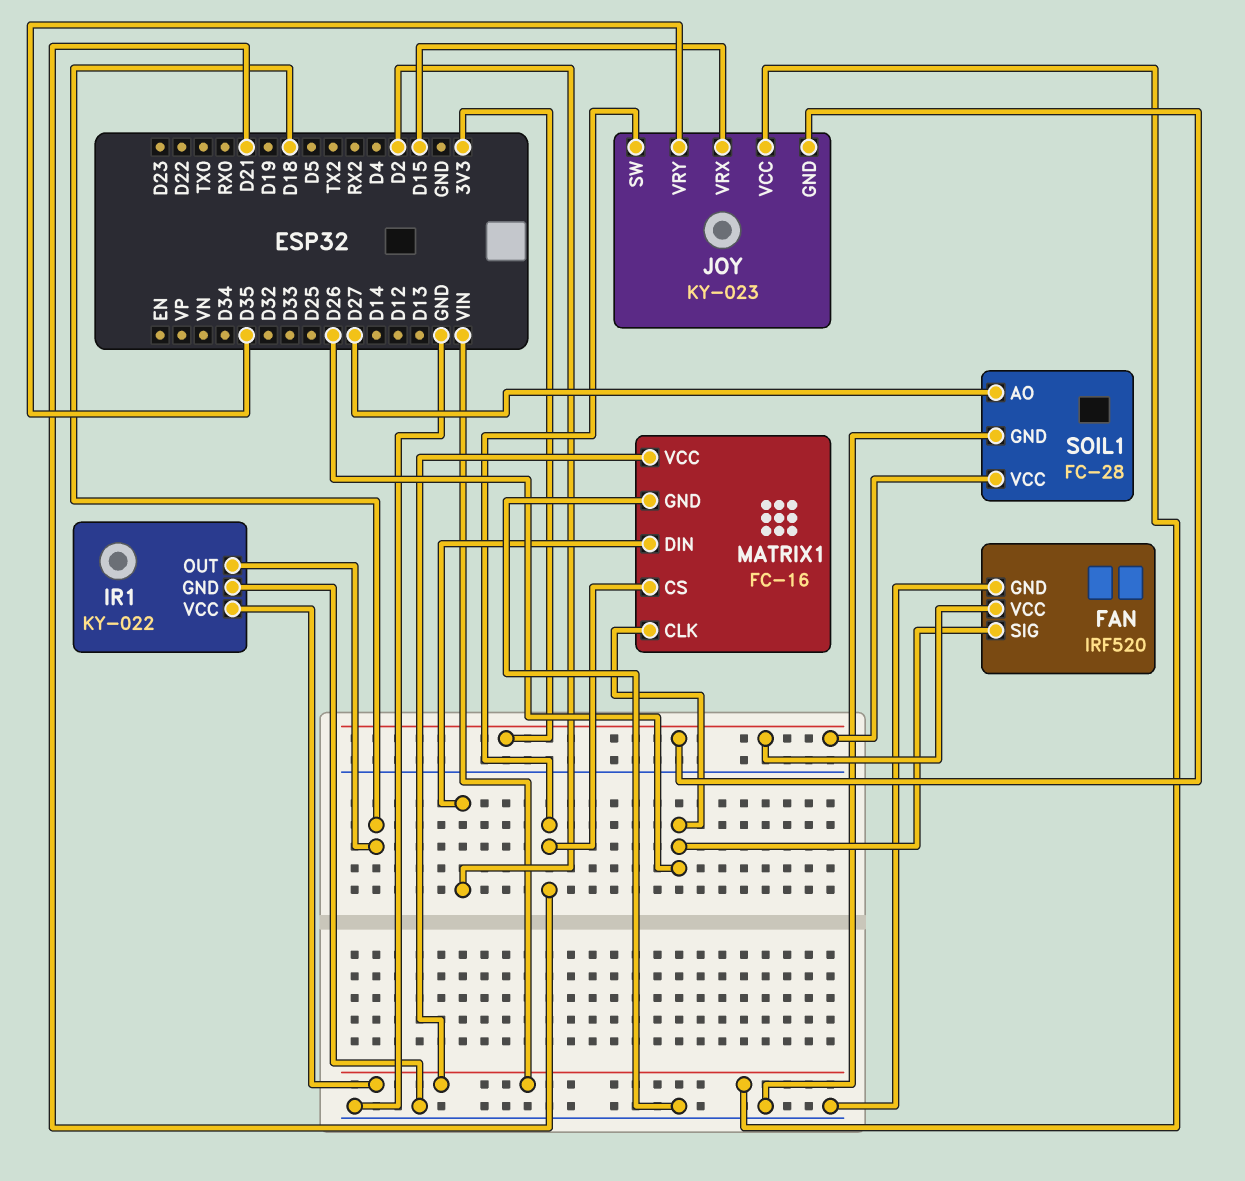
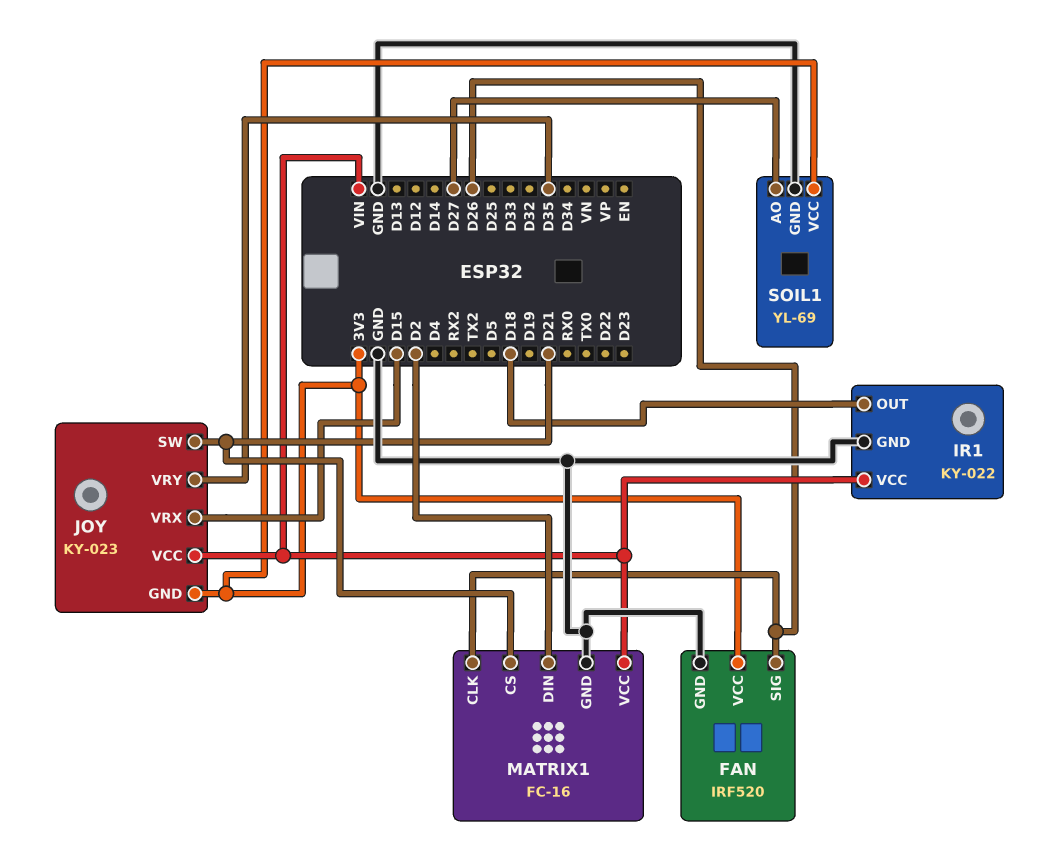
SOIL1: FC-28 -> YL-69

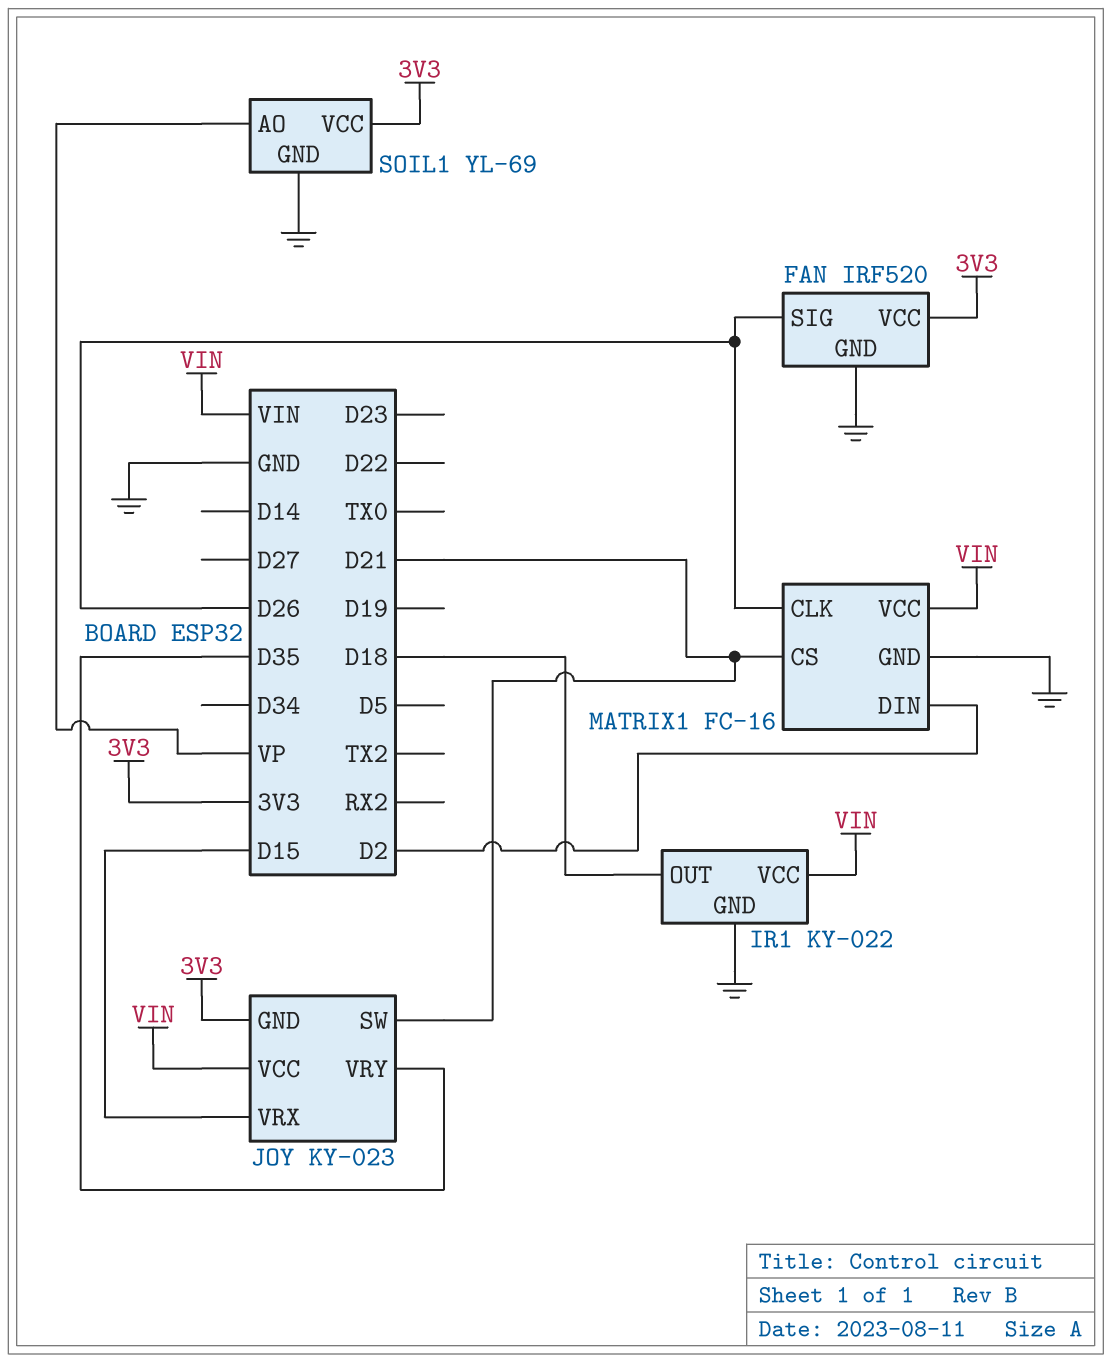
SOIL1 pin AO: D27 -> VP

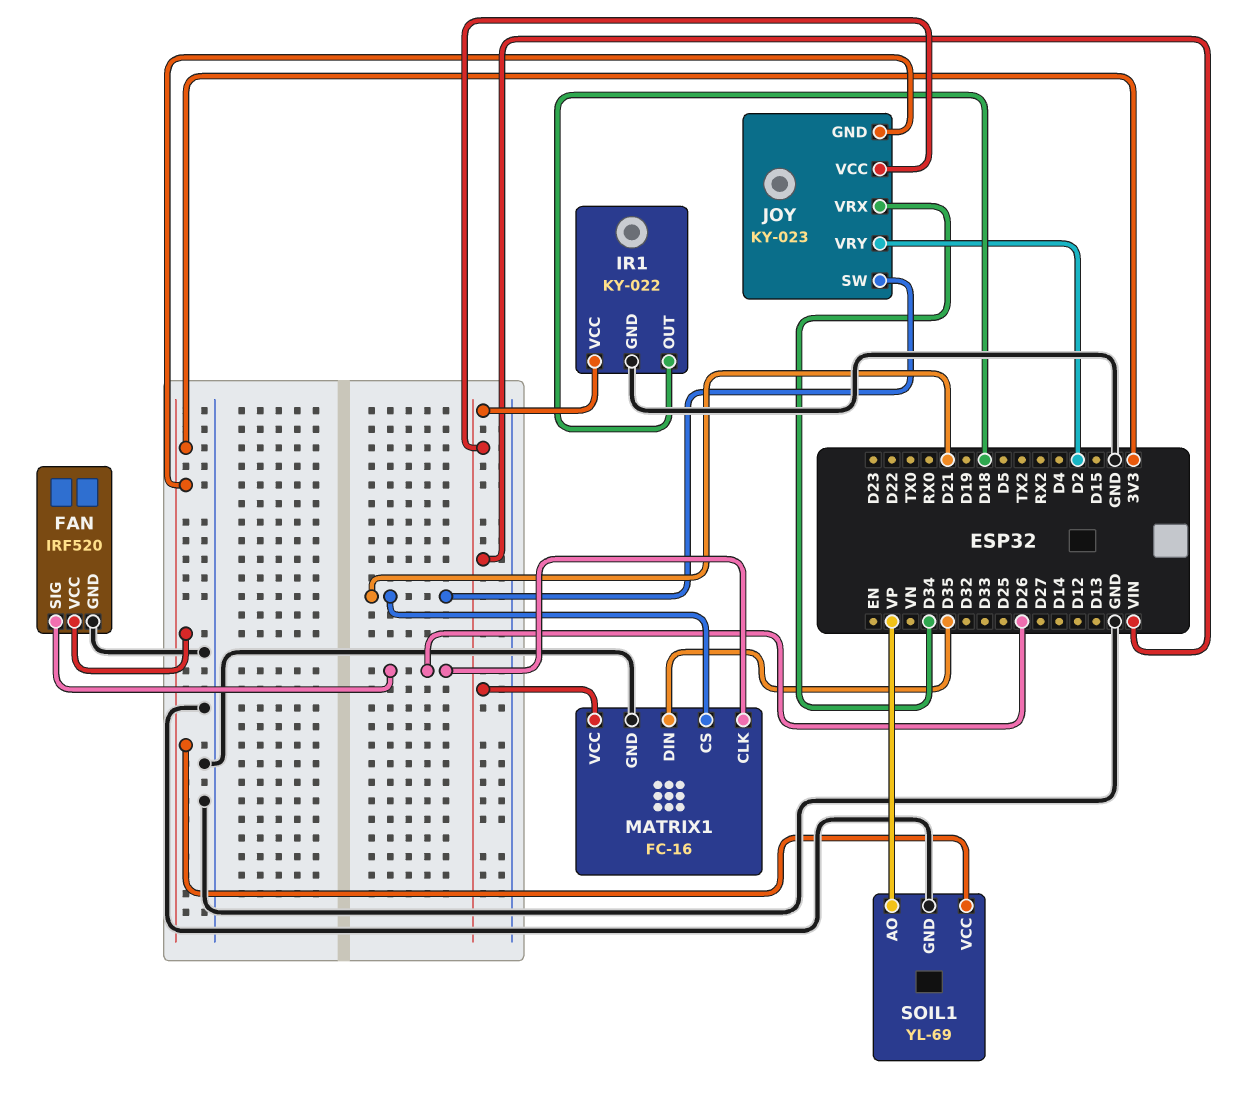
JOY pin VRX: D15 -> D34
JOY pin VRY: D35 -> D2
MATRIX1 pin DIN: D2 -> D35

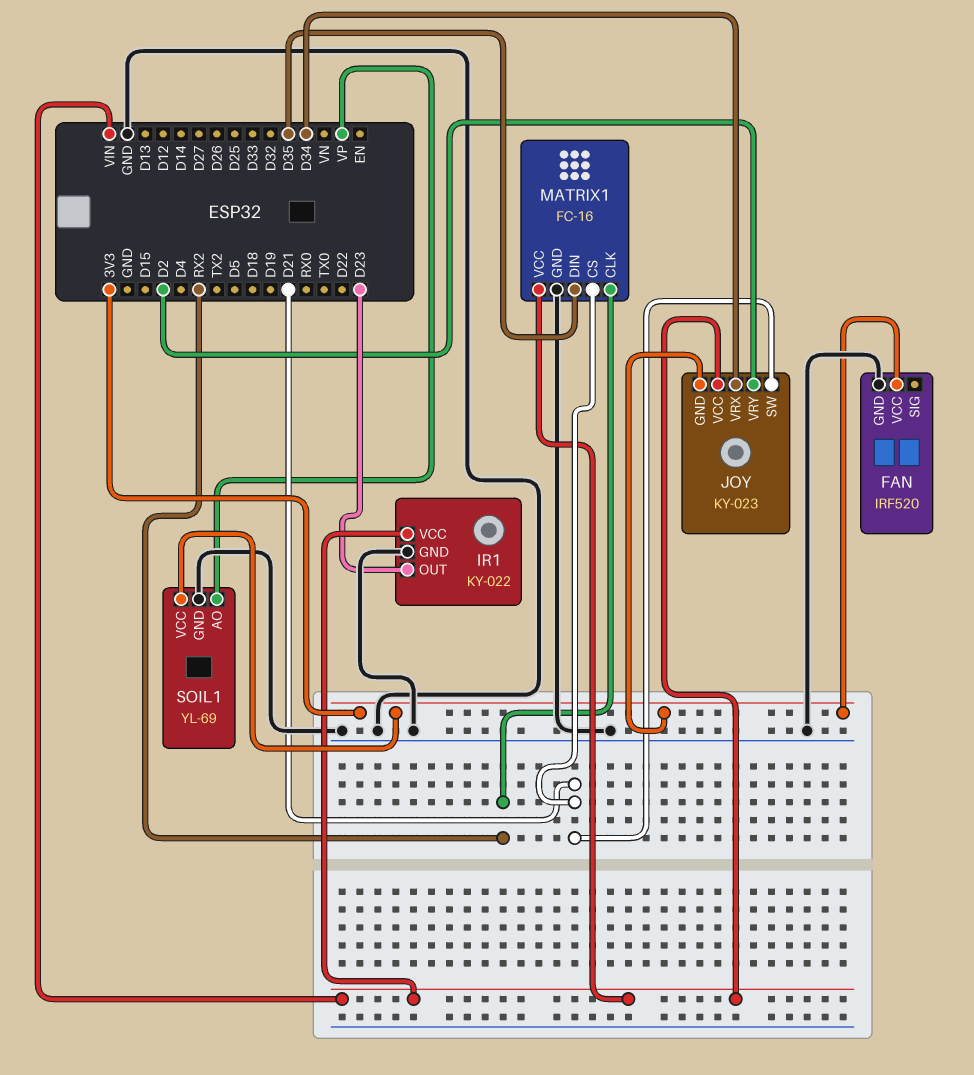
FAN pin SIG: D26 -> none
IR1 pin OUT: D18 -> D23
MATRIX1 pin CLK: D26 -> RX2

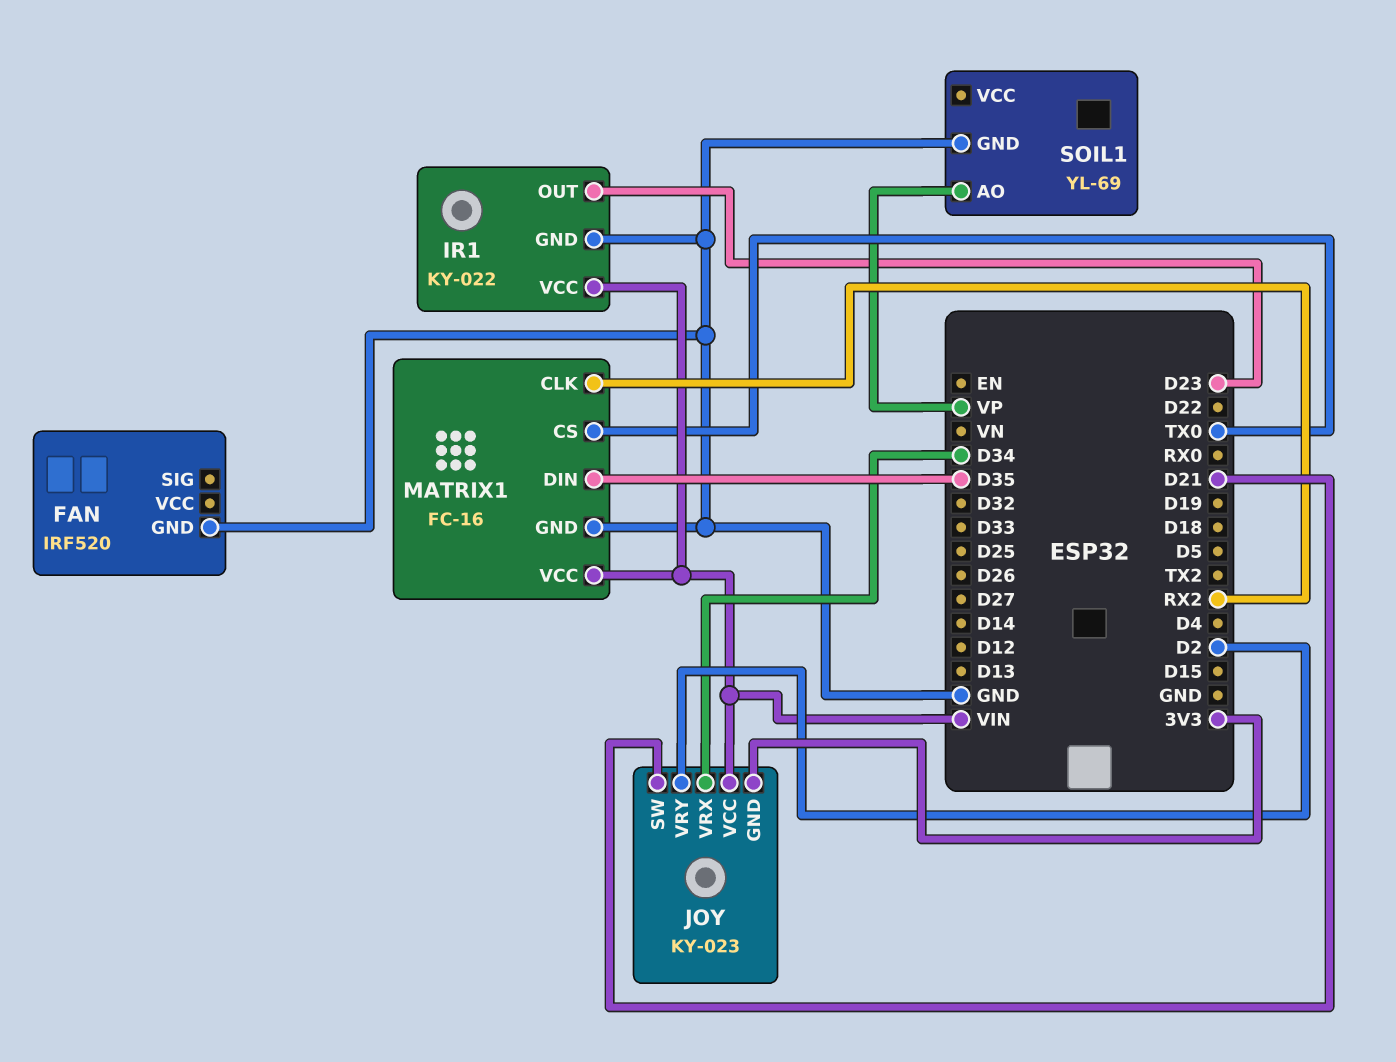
FAN pin VCC: 3V3 -> none
MATRIX1 pin CS: D21 -> TX0
SOIL1 pin VCC: 3V3 -> none

